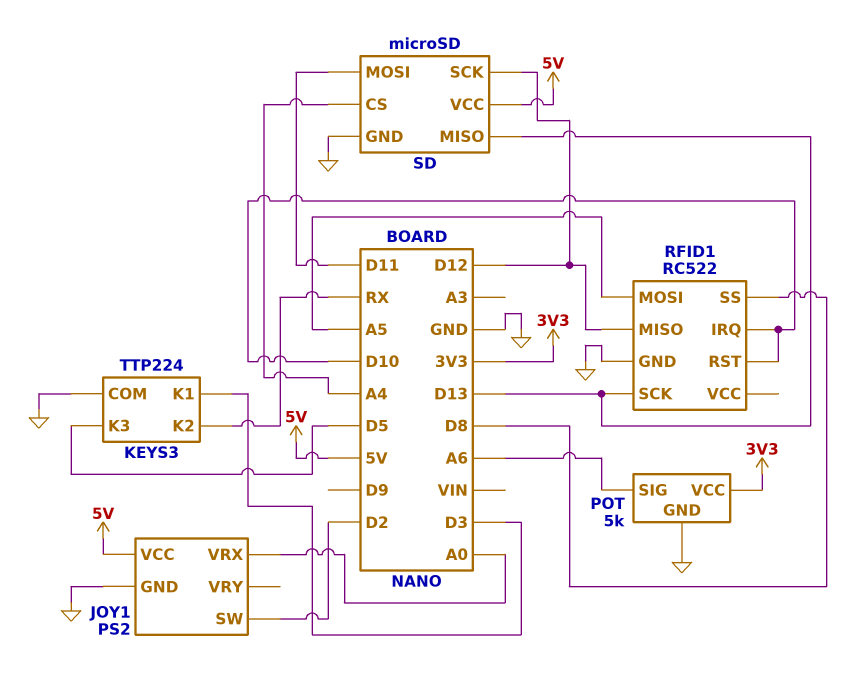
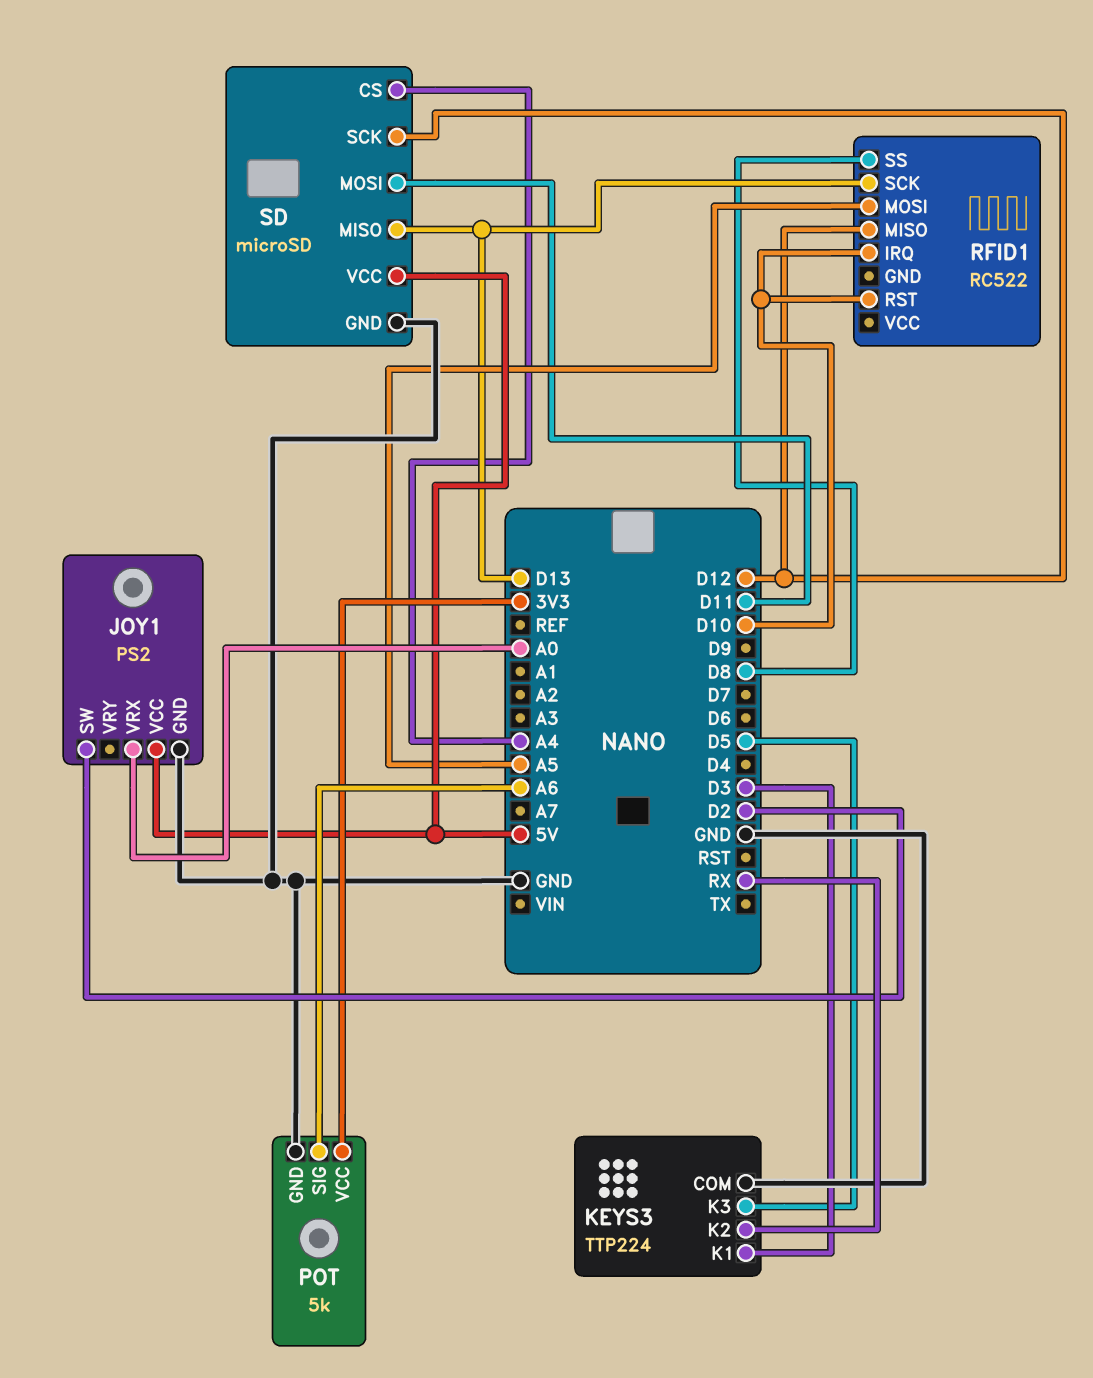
RFID1 pin GND: GND -> none

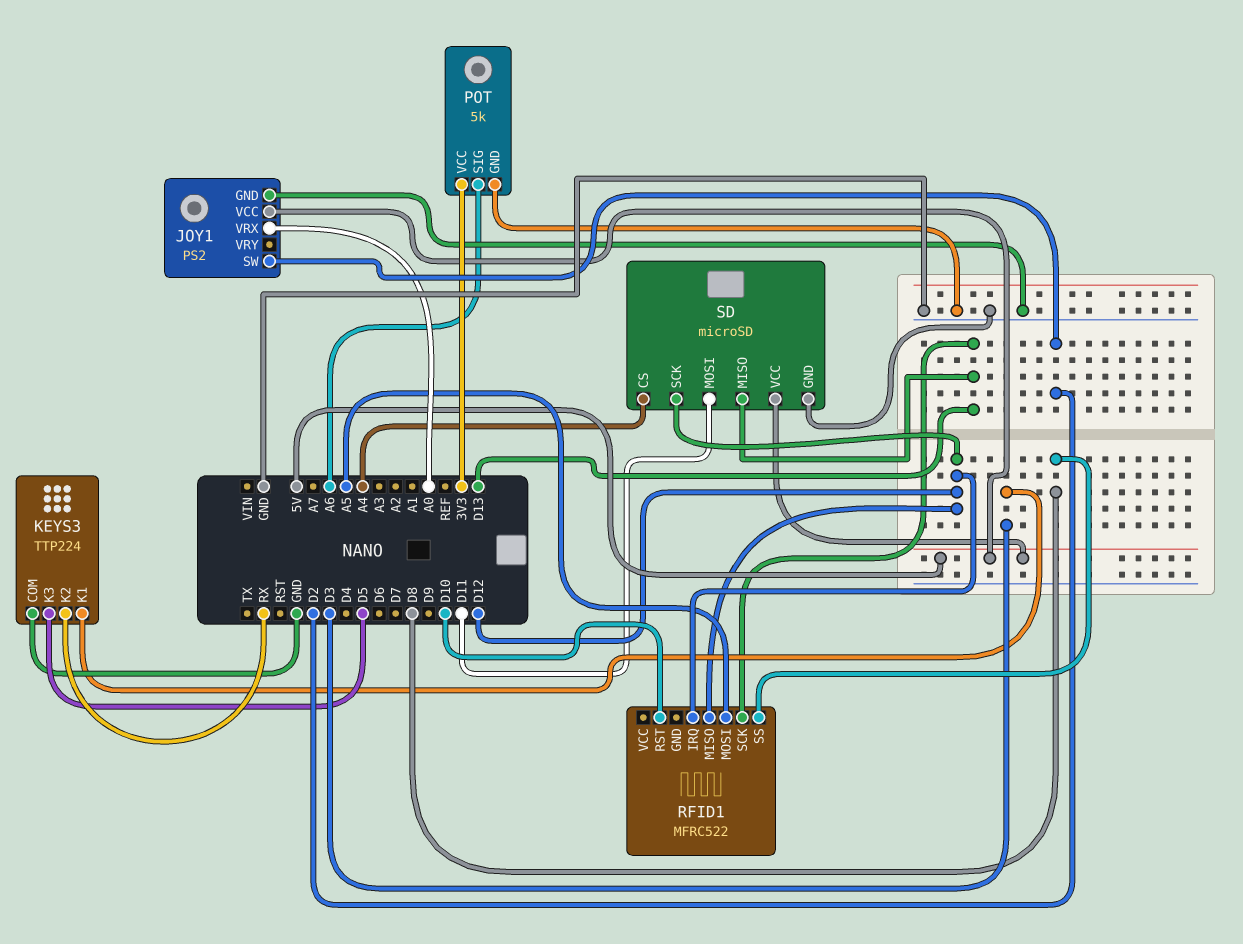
RFID1: RC522 -> MFRC522
RFID1 pin IRQ: D10 -> D12

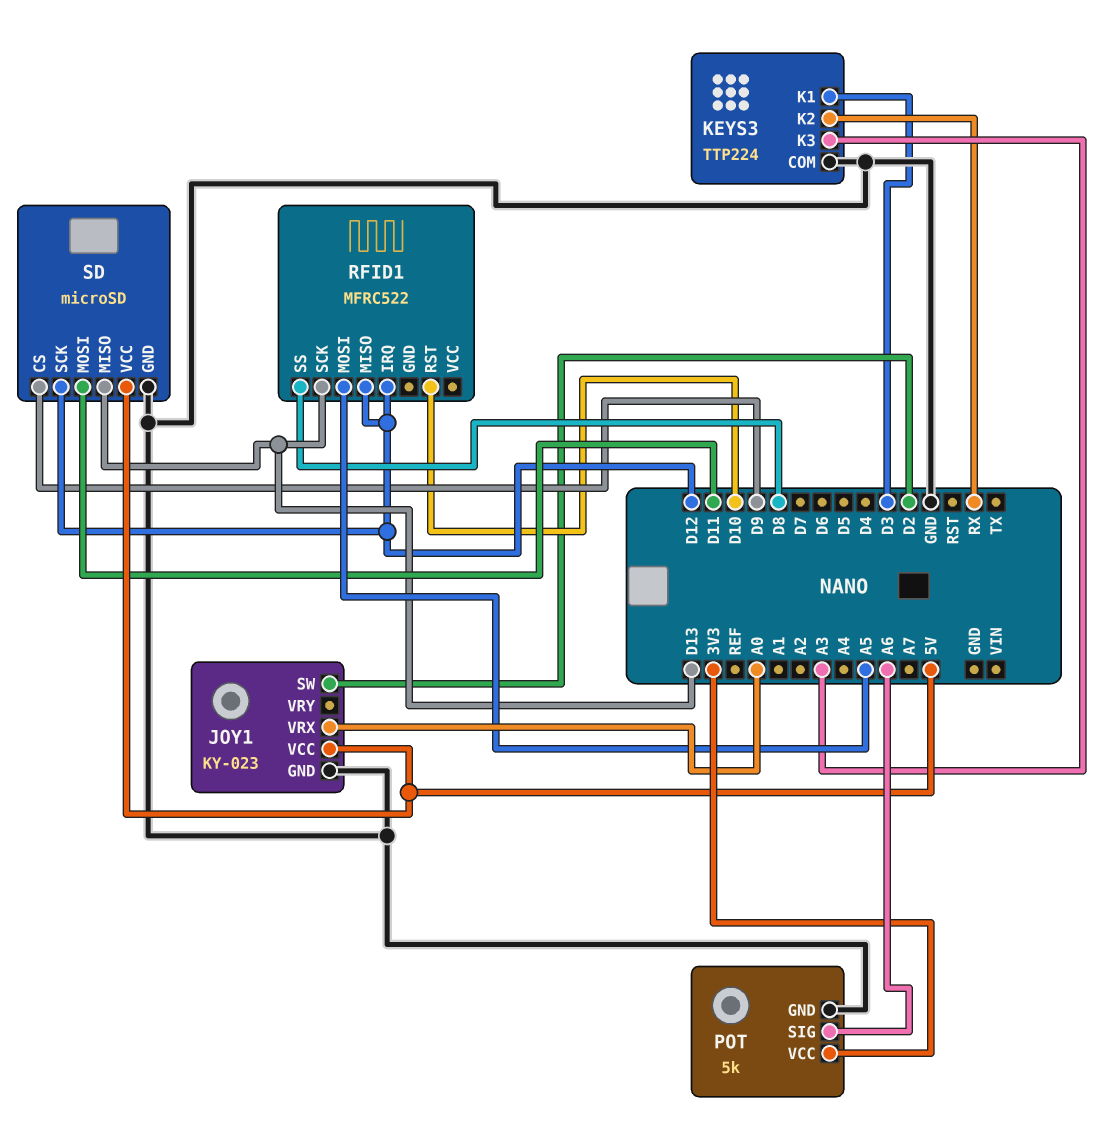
JOY1: PS2 -> KY-023
KEYS3 pin K3: D5 -> A3
SD pin CS: A4 -> D9

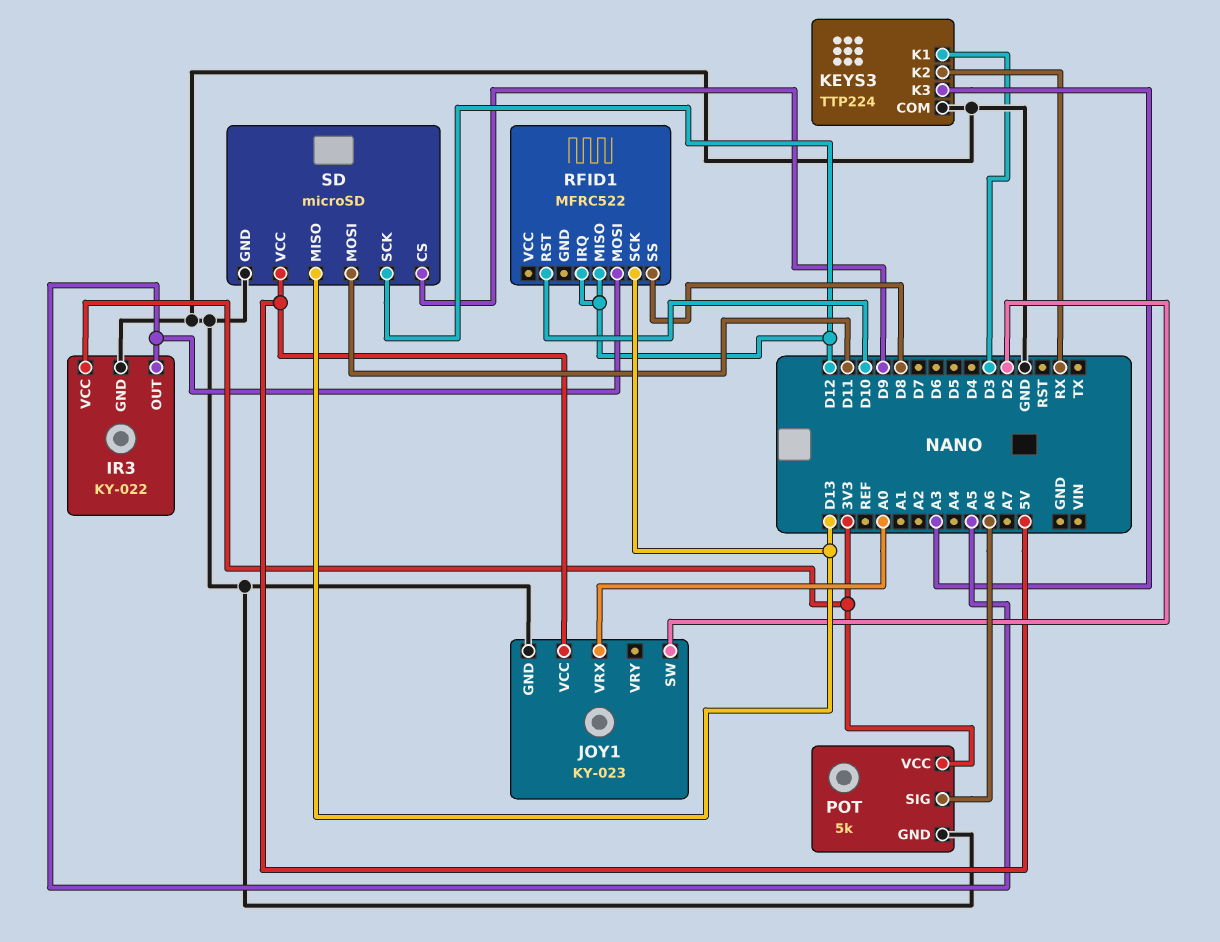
IR3: none -> KY-022
IR3 pin GND: none -> GND
IR3 pin OUT: none -> A5
IR3 pin VCC: none -> 3V3

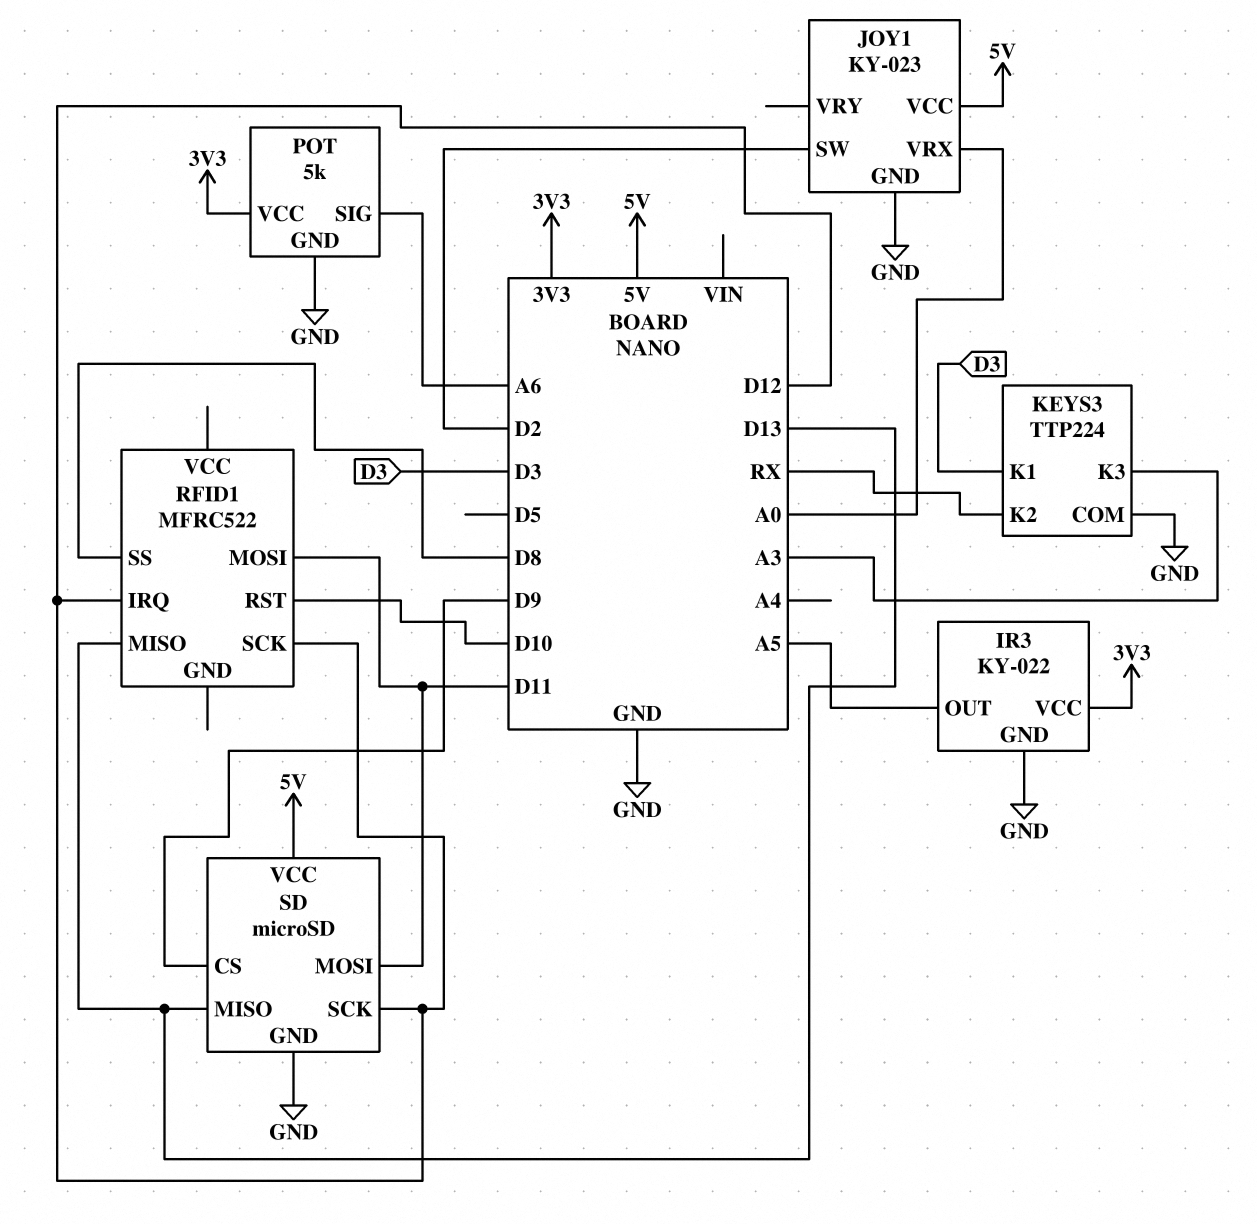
RFID1 pin MISO: D12 -> D13
RFID1 pin MOSI: A5 -> D11
RFID1 pin SCK: D13 -> D12

